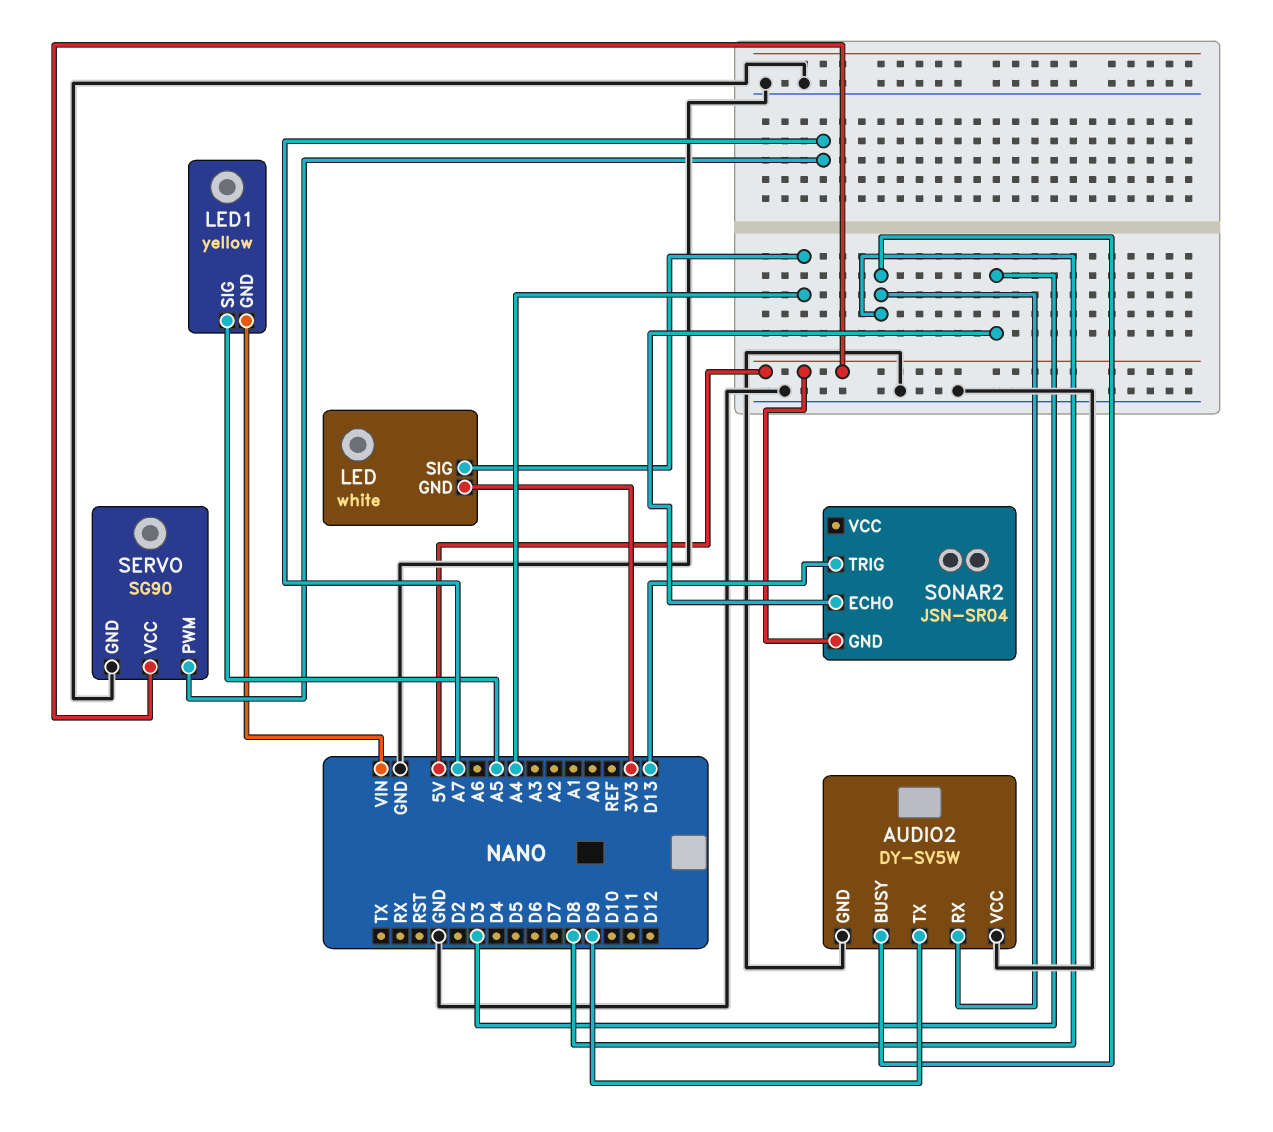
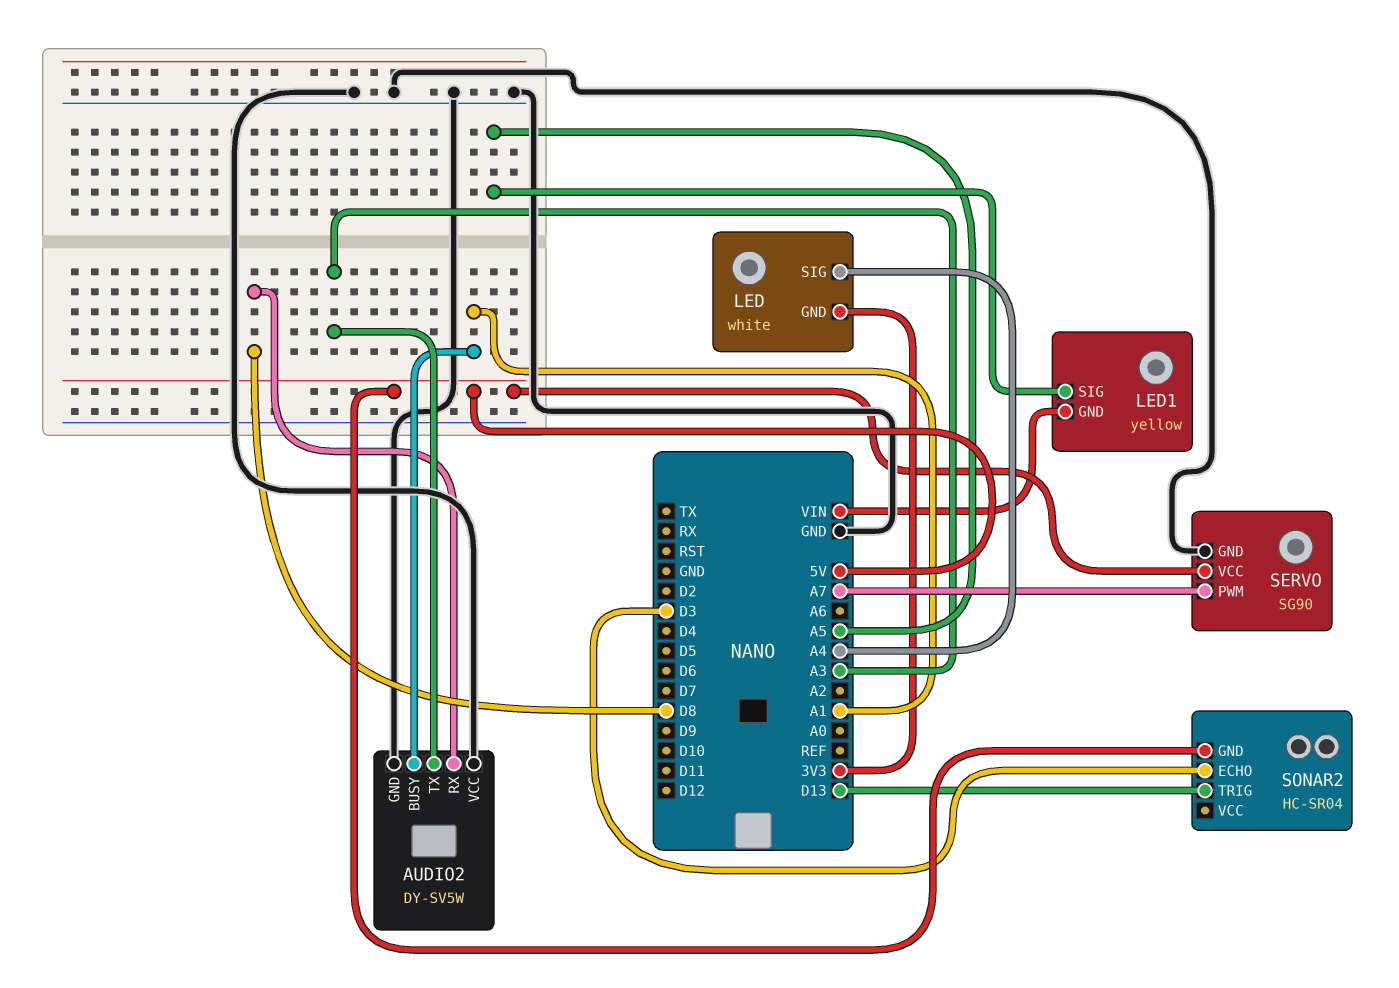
AUDIO2 pin BUSY: D8 -> A1
AUDIO2 pin TX: D9 -> A3
SONAR2: JSN-SR04 -> HC-SR04

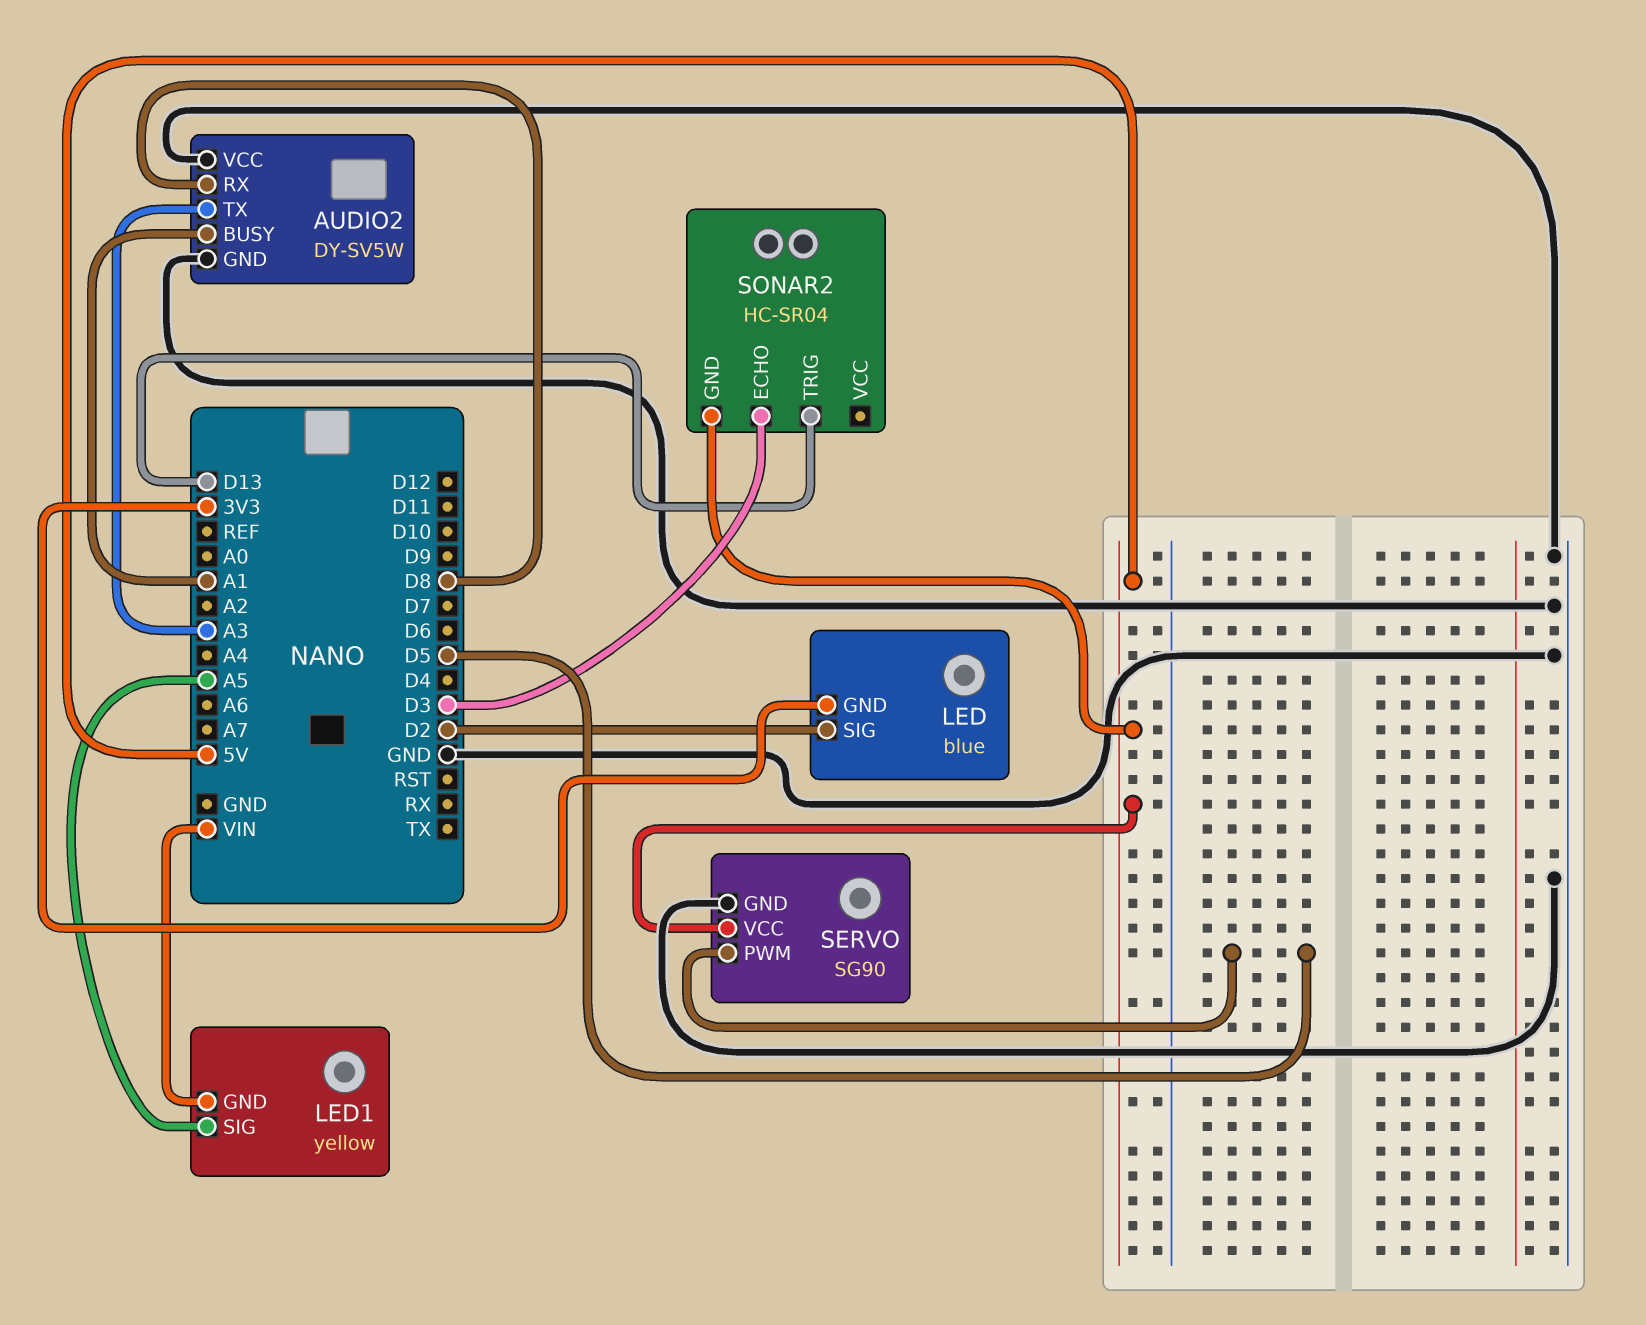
LED: white -> blue
LED pin SIG: A4 -> D2
SERVO pin PWM: A7 -> D5

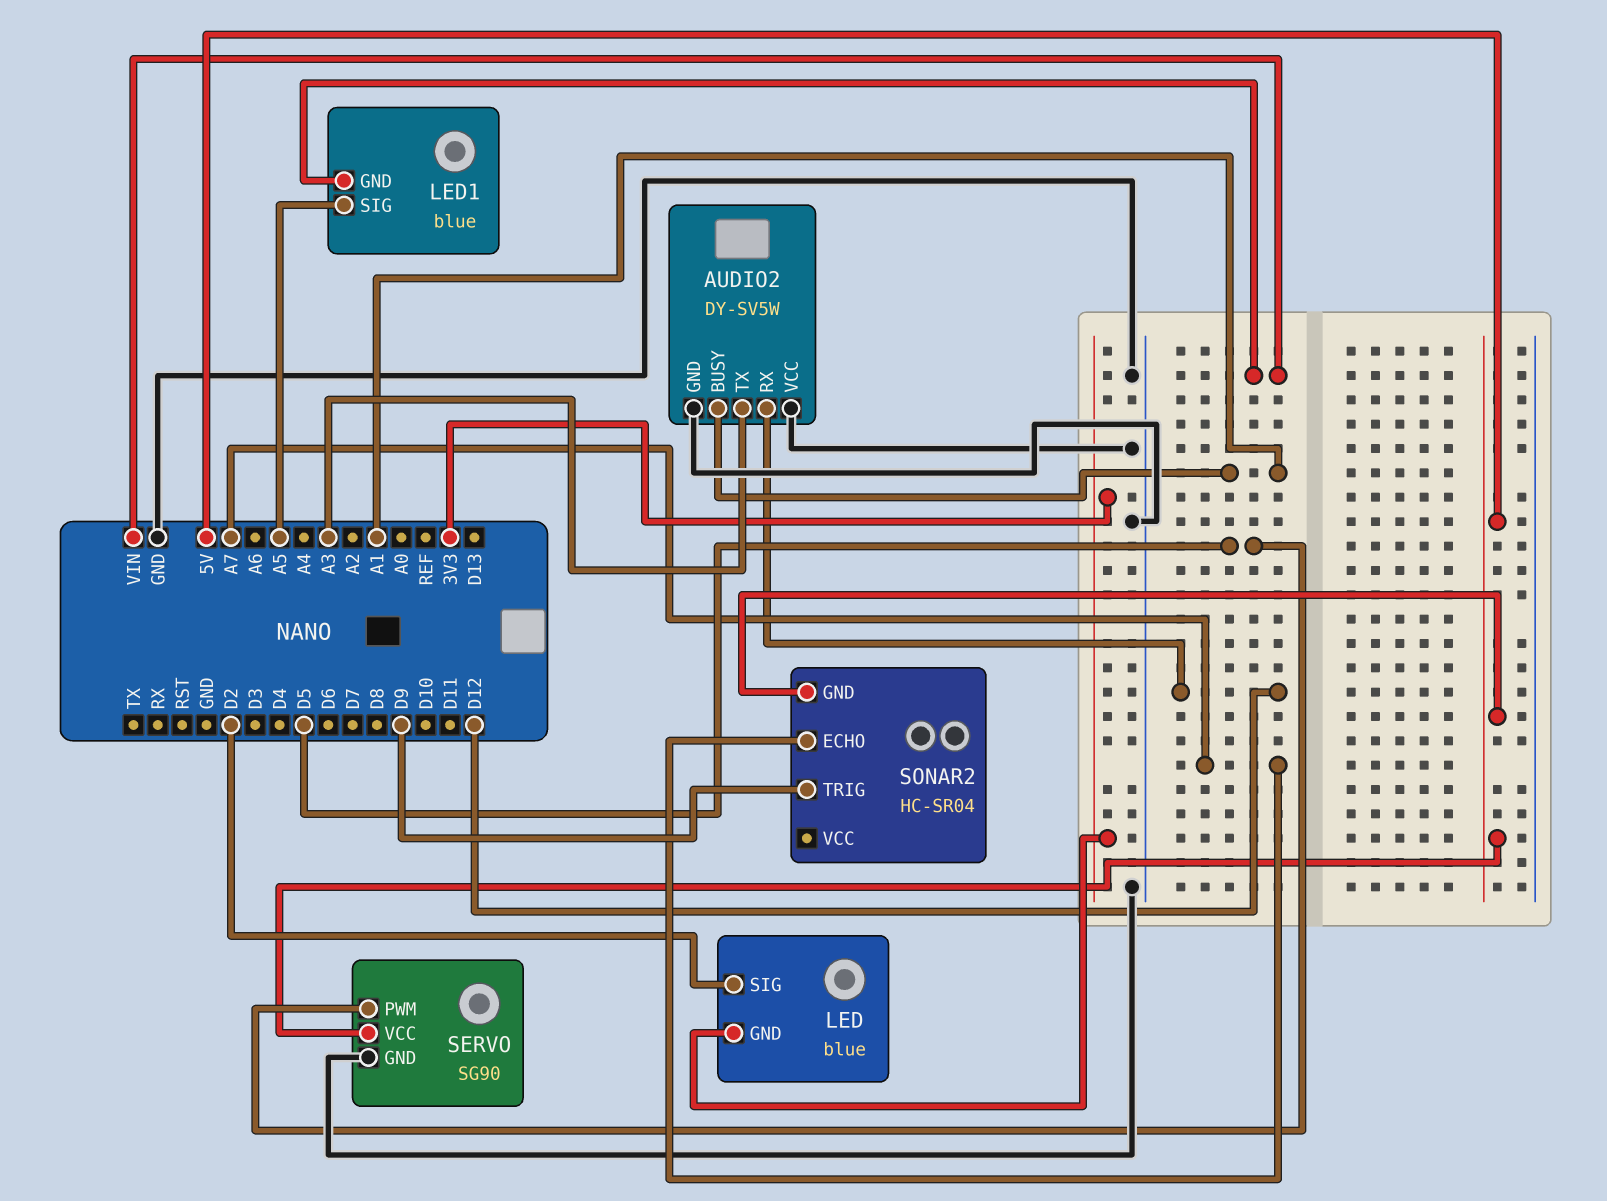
AUDIO2 pin RX: D8 -> D12
LED1: yellow -> blue
SONAR2 pin ECHO: D3 -> A7
SONAR2 pin TRIG: D13 -> D9

